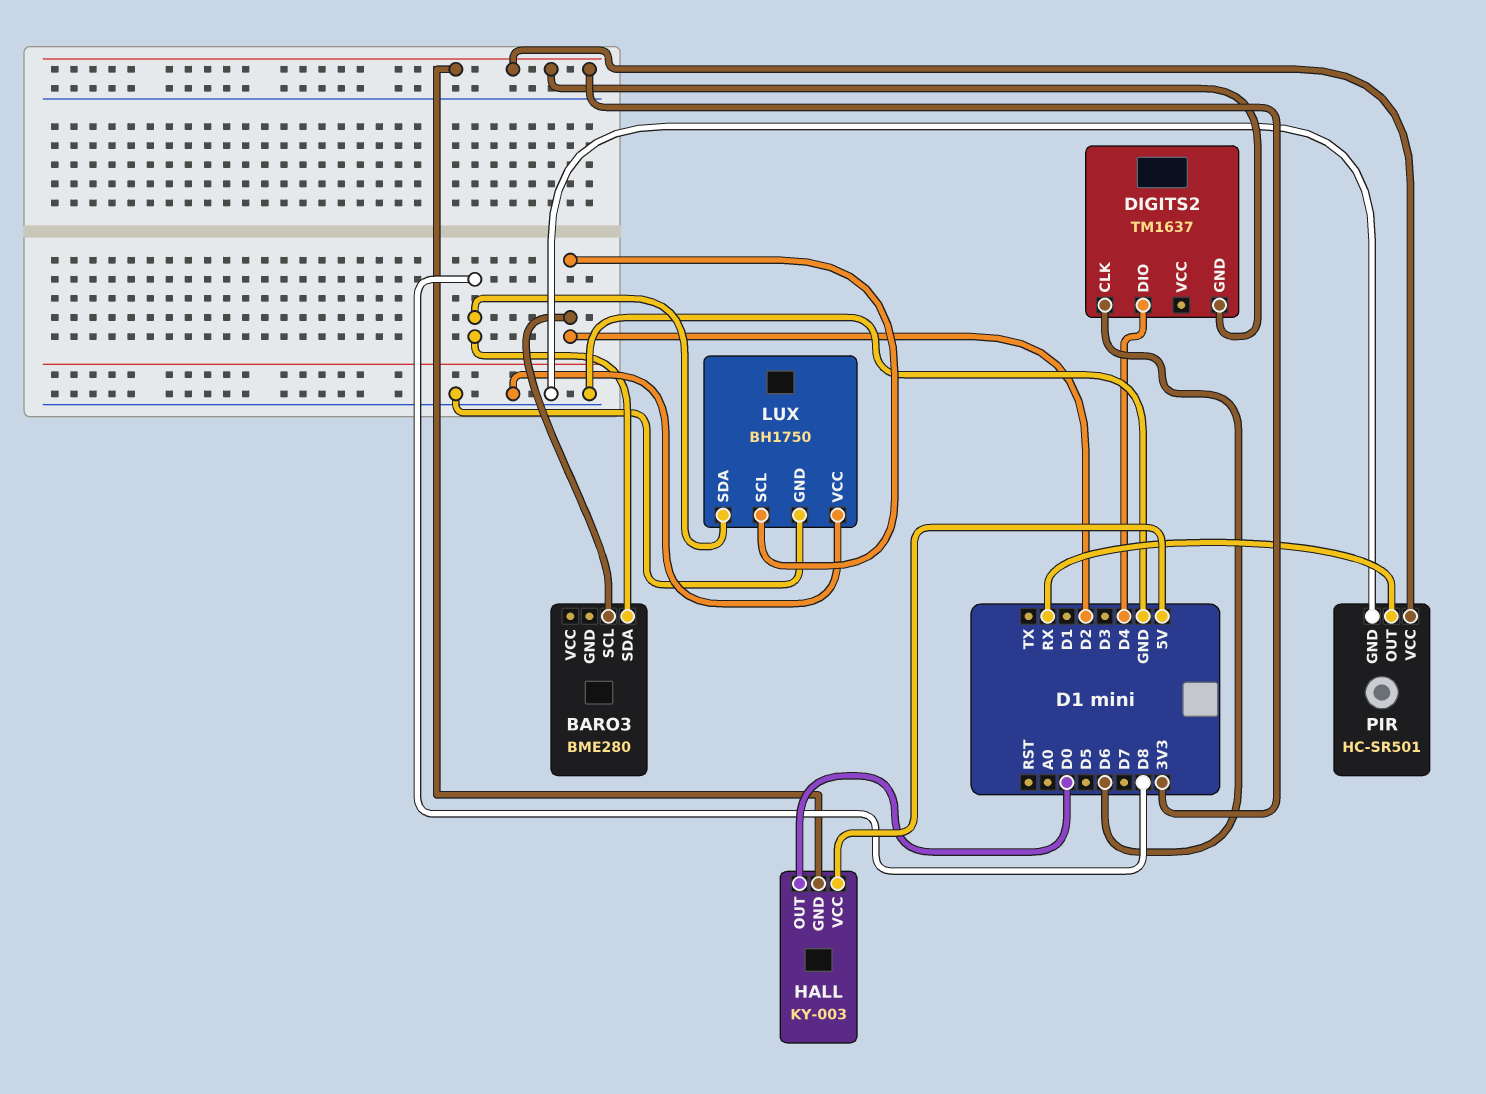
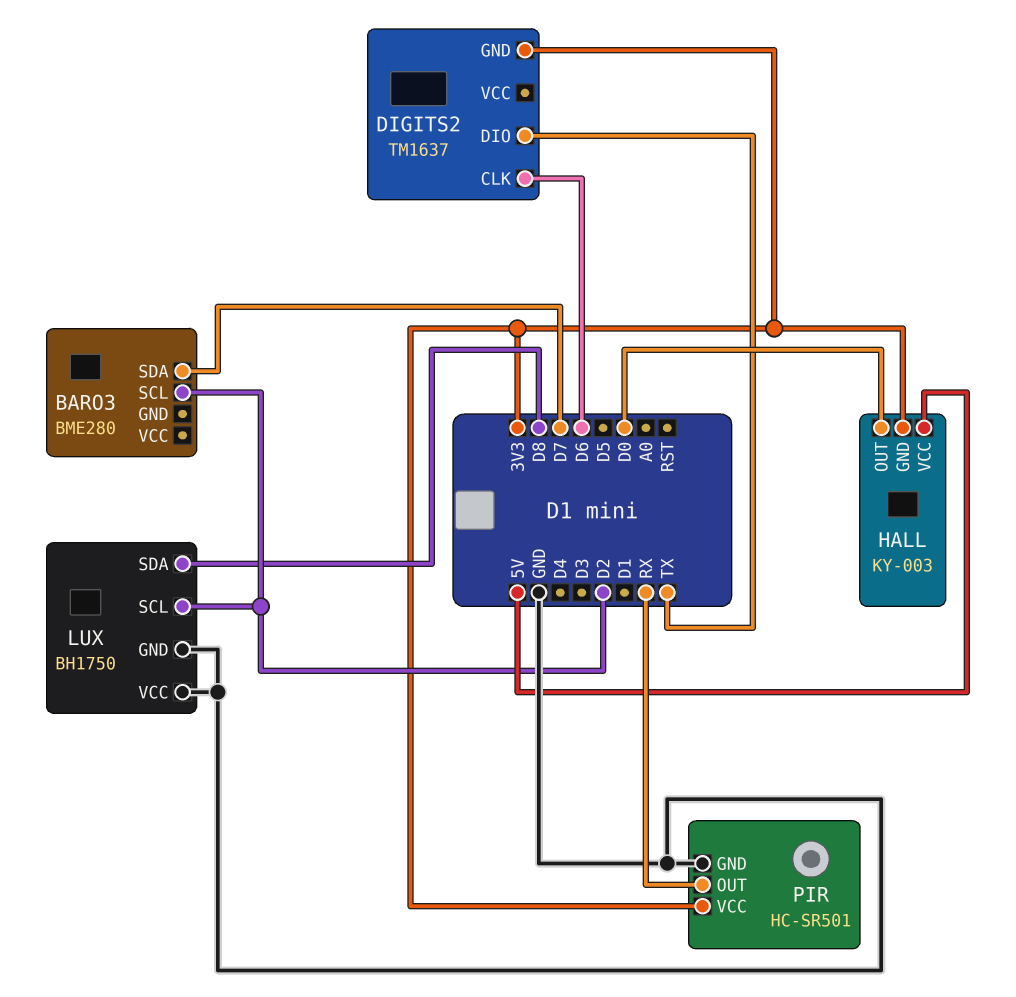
BARO3 pin SDA: D8 -> D7
DIGITS2 pin DIO: D4 -> TX

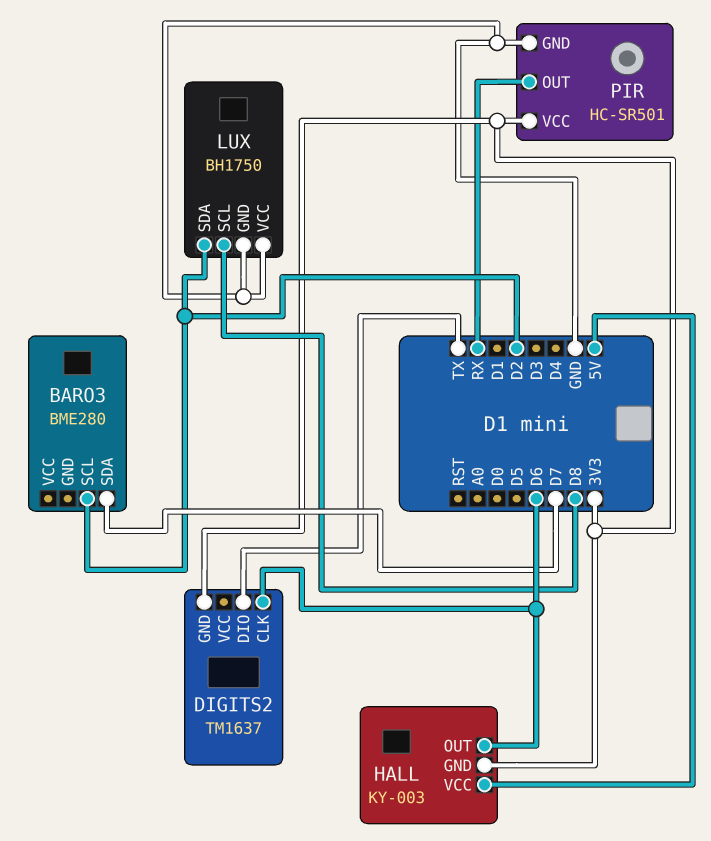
HALL pin OUT: D0 -> D6
LUX pin SCL: D2 -> D8
LUX pin SDA: D8 -> D2

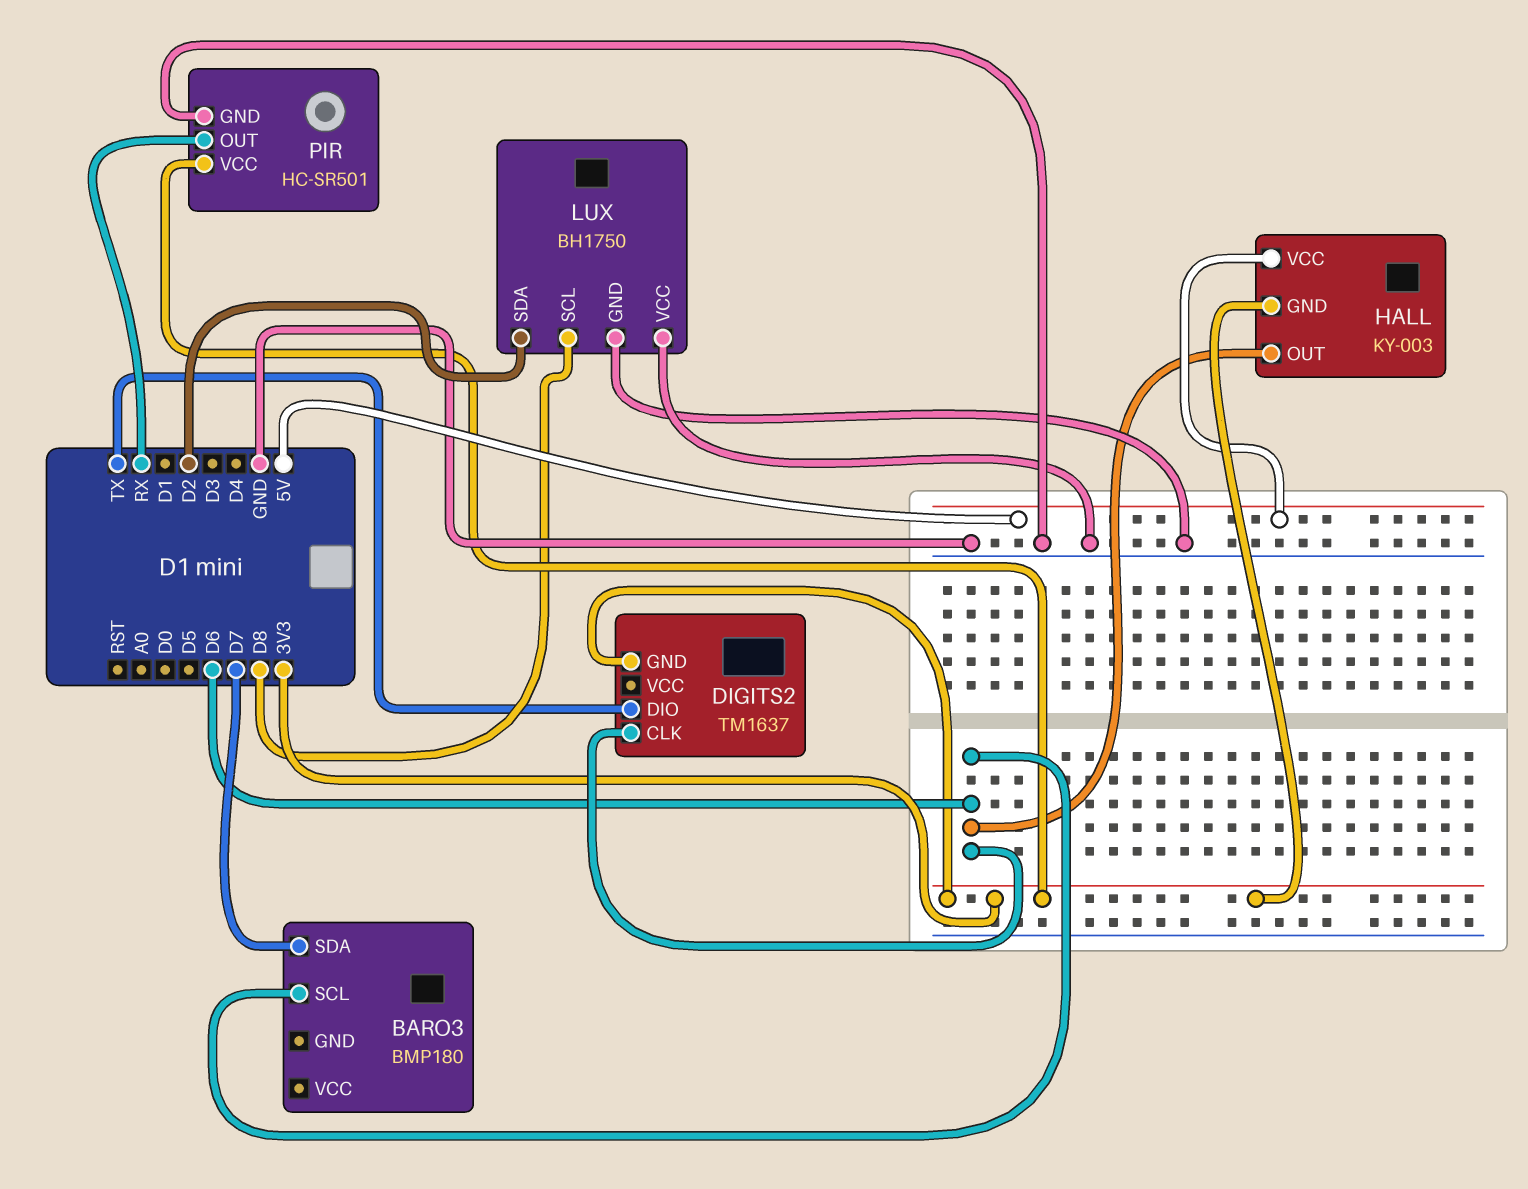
BARO3: BME280 -> BMP180
BARO3 pin SCL: D2 -> D6

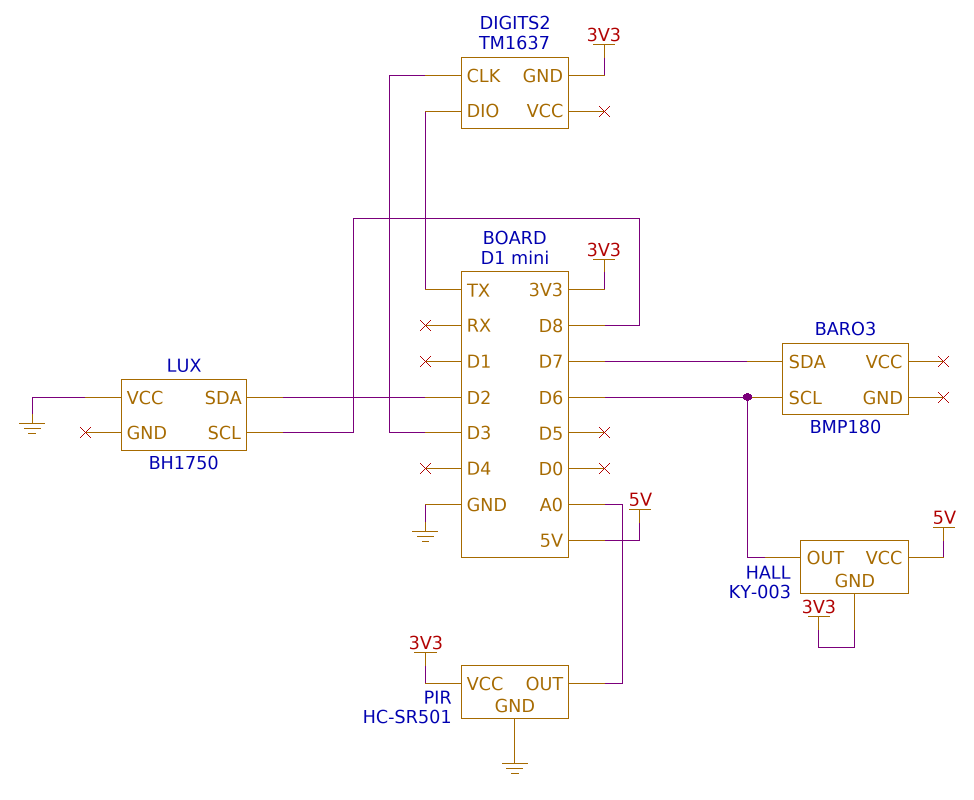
DIGITS2 pin CLK: D6 -> D3
LUX pin GND: GND -> none
PIR pin OUT: RX -> A0

